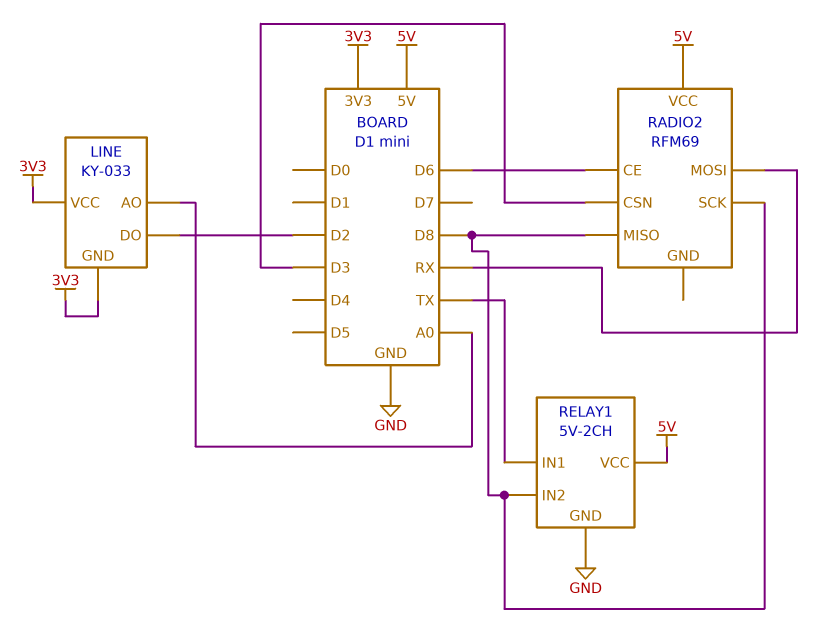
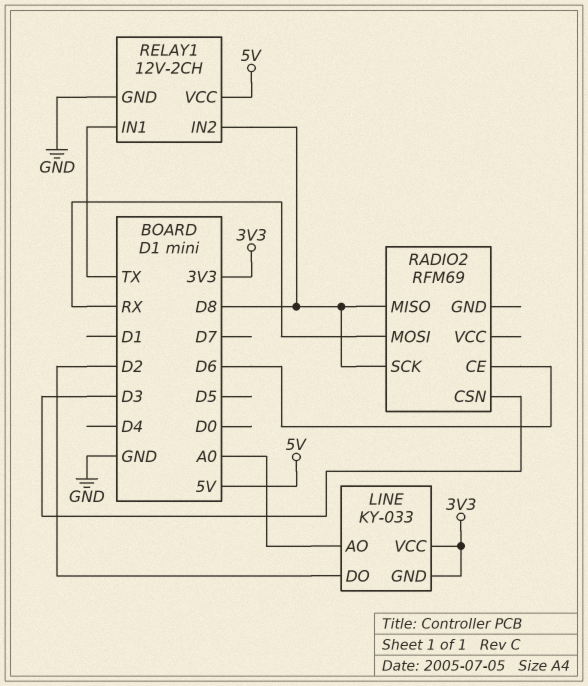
RADIO2 pin VCC: 5V -> none
RELAY1: 5V-2CH -> 12V-2CH

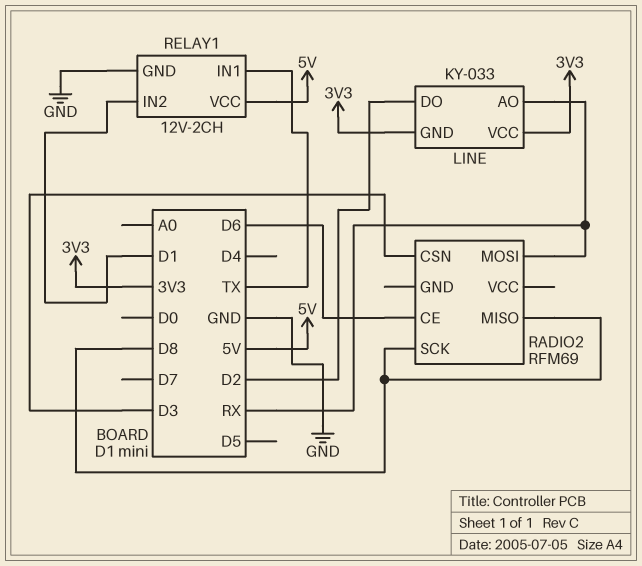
LINE pin AO: A0 -> RX
RELAY1 pin IN2: D8 -> D1

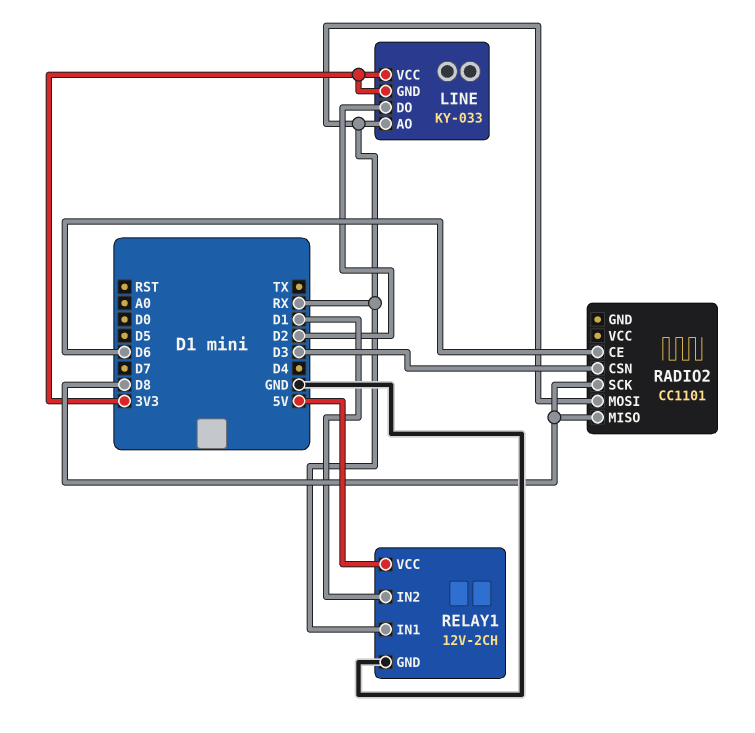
RADIO2: RFM69 -> CC1101
RELAY1 pin IN1: TX -> RX

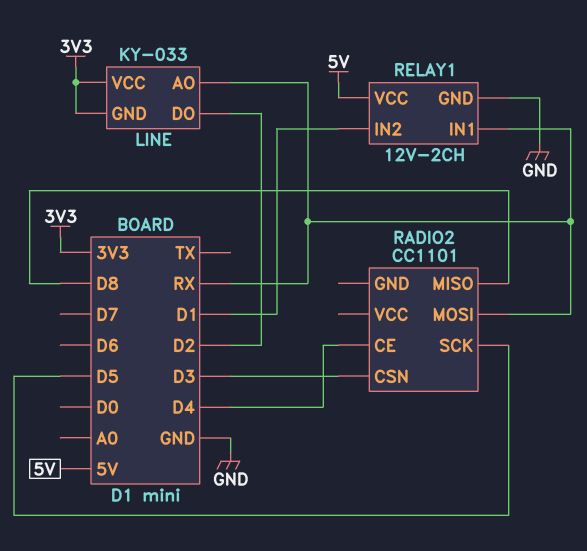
RADIO2 pin CE: D6 -> D4
RADIO2 pin SCK: D8 -> D5

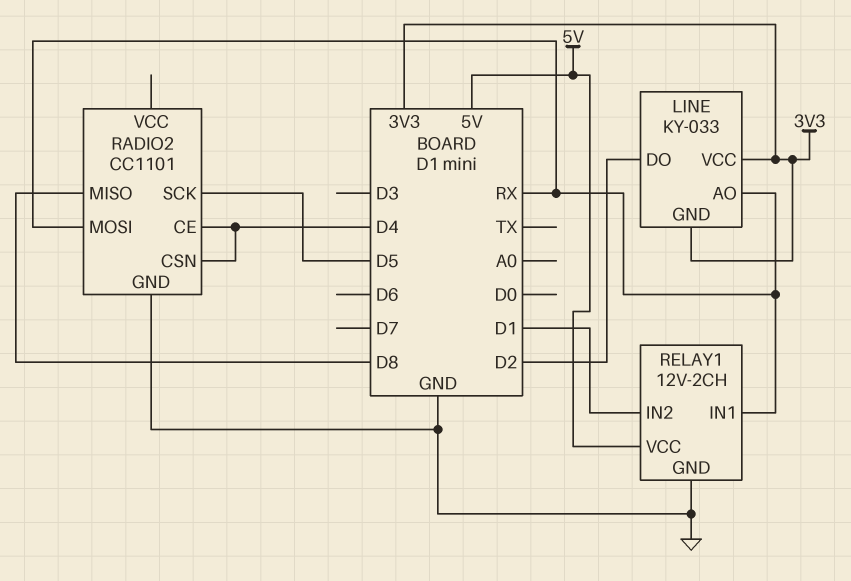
RADIO2 pin CSN: D3 -> D4
RADIO2 pin GND: none -> GND

